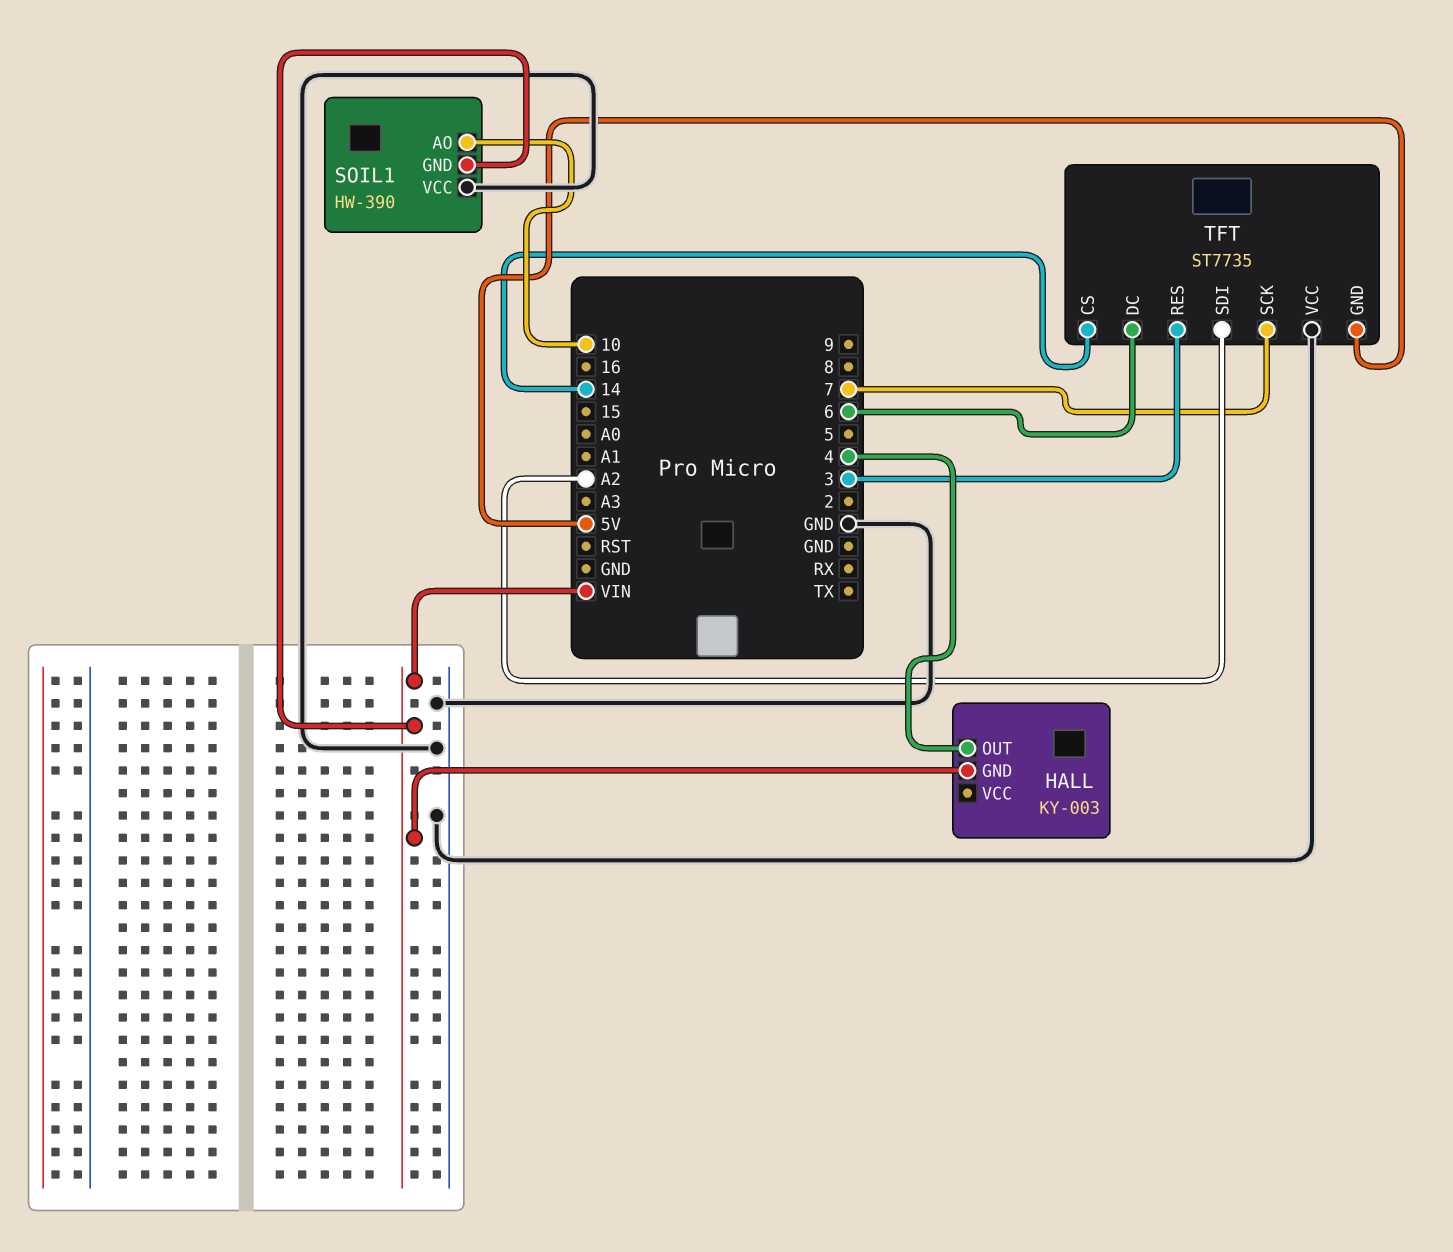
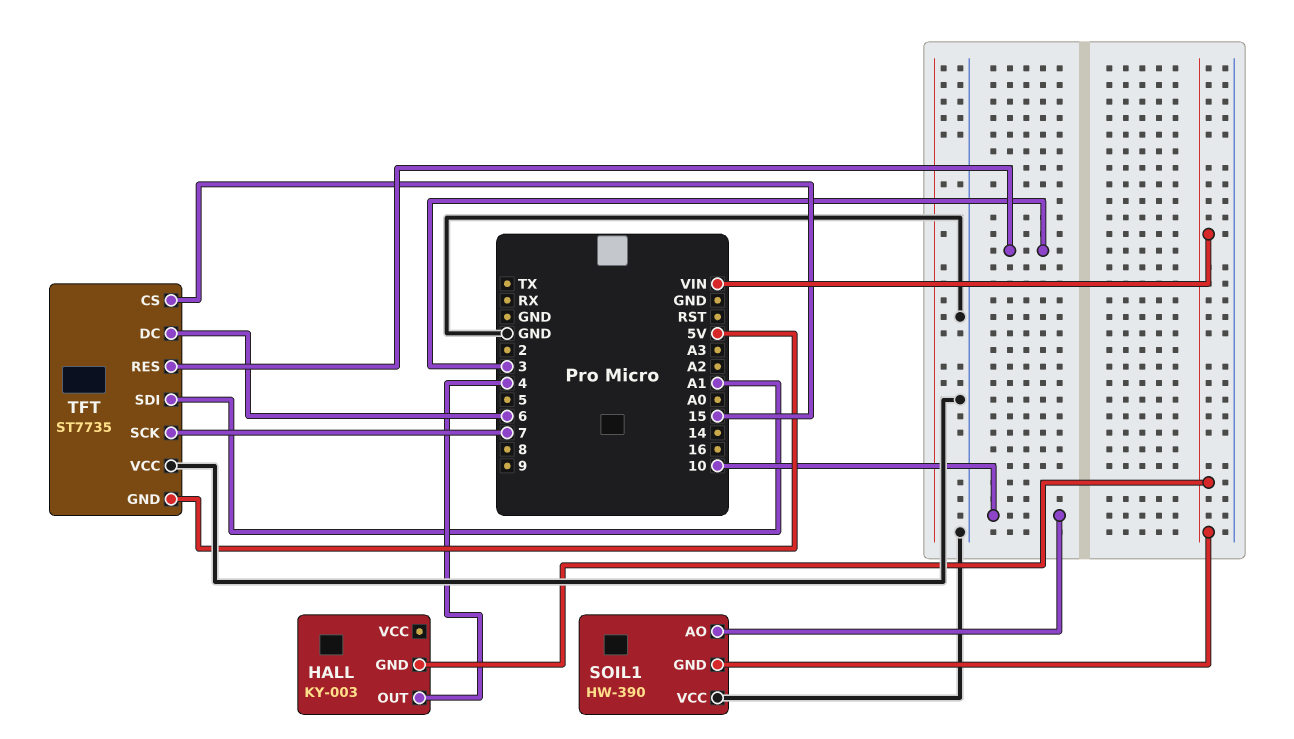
TFT pin CS: 14 -> 15
TFT pin SDI: A2 -> A1

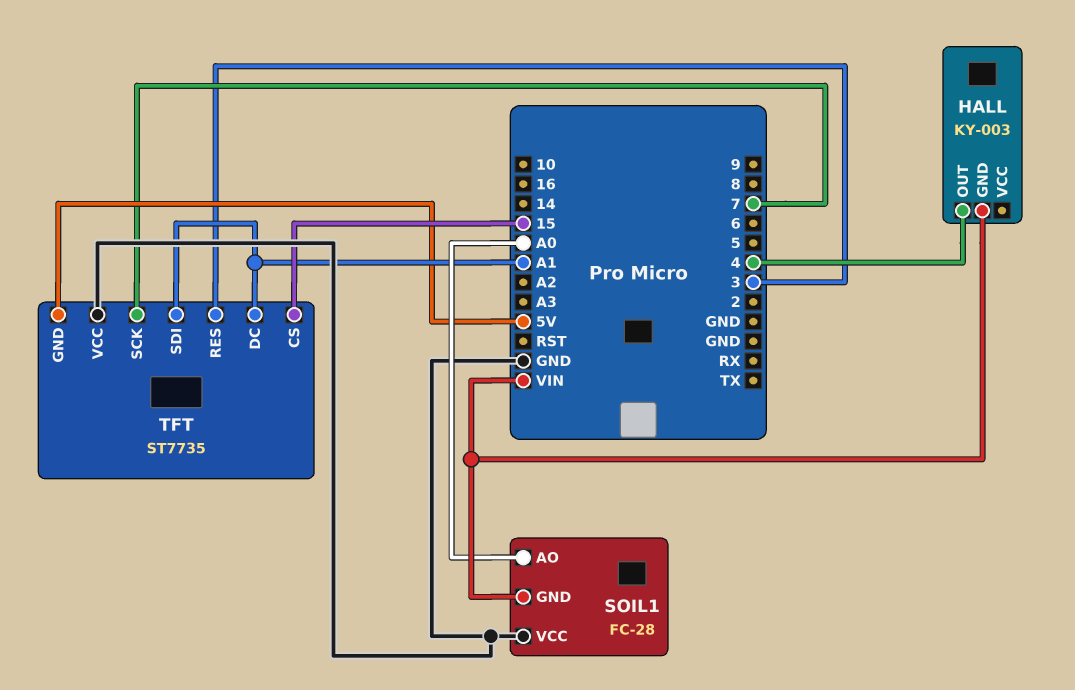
SOIL1: HW-390 -> FC-28
SOIL1 pin AO: 10 -> A0
TFT pin DC: 6 -> A1

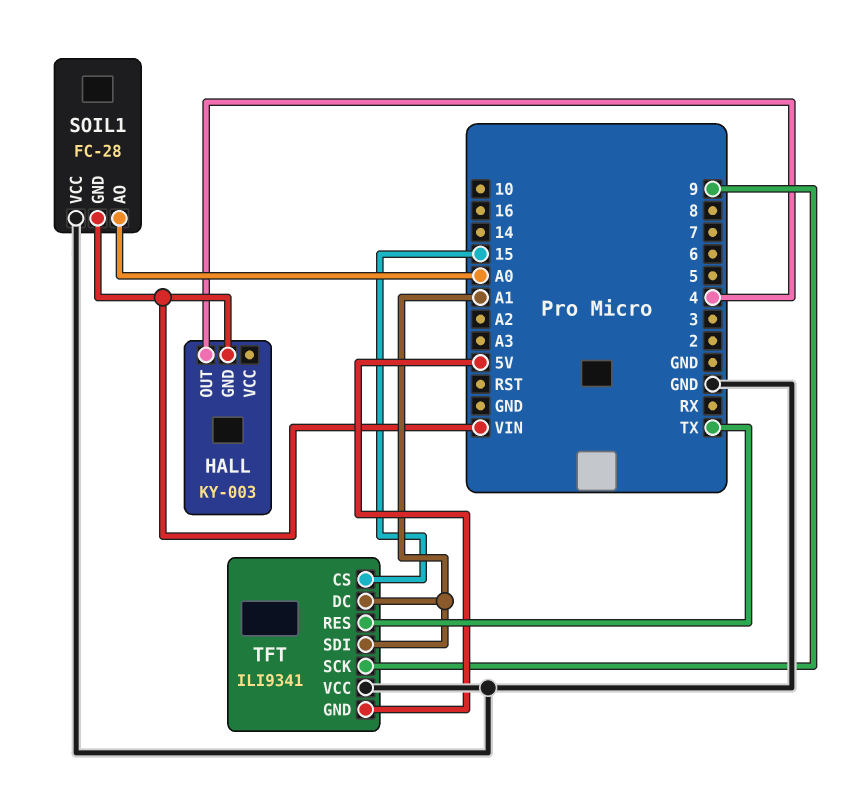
TFT: ST7735 -> ILI9341
TFT pin RES: 3 -> TX
TFT pin SCK: 7 -> 9

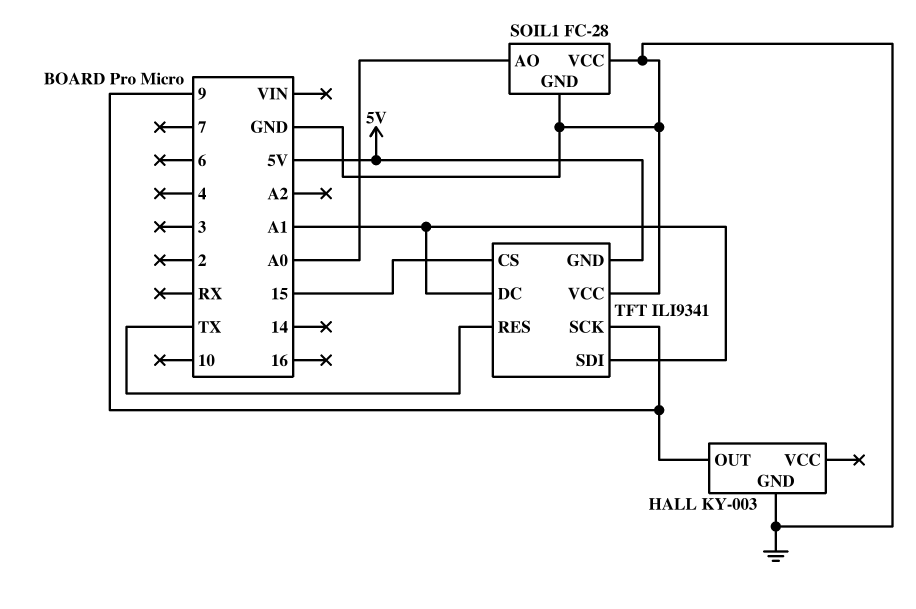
HALL pin GND: VIN -> GND
HALL pin OUT: 4 -> 9
SOIL1 pin GND: VIN -> GND

